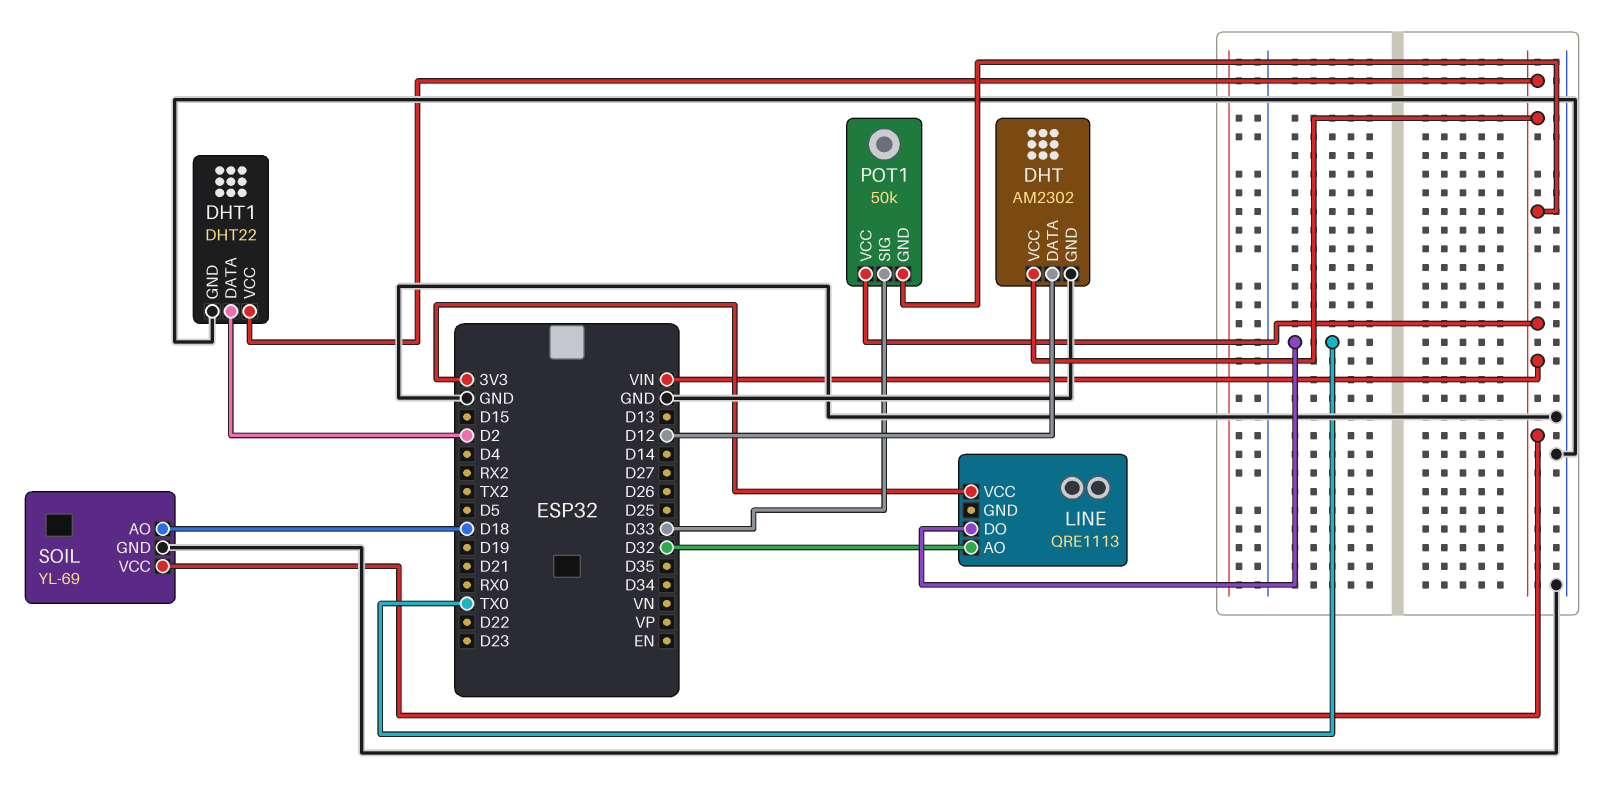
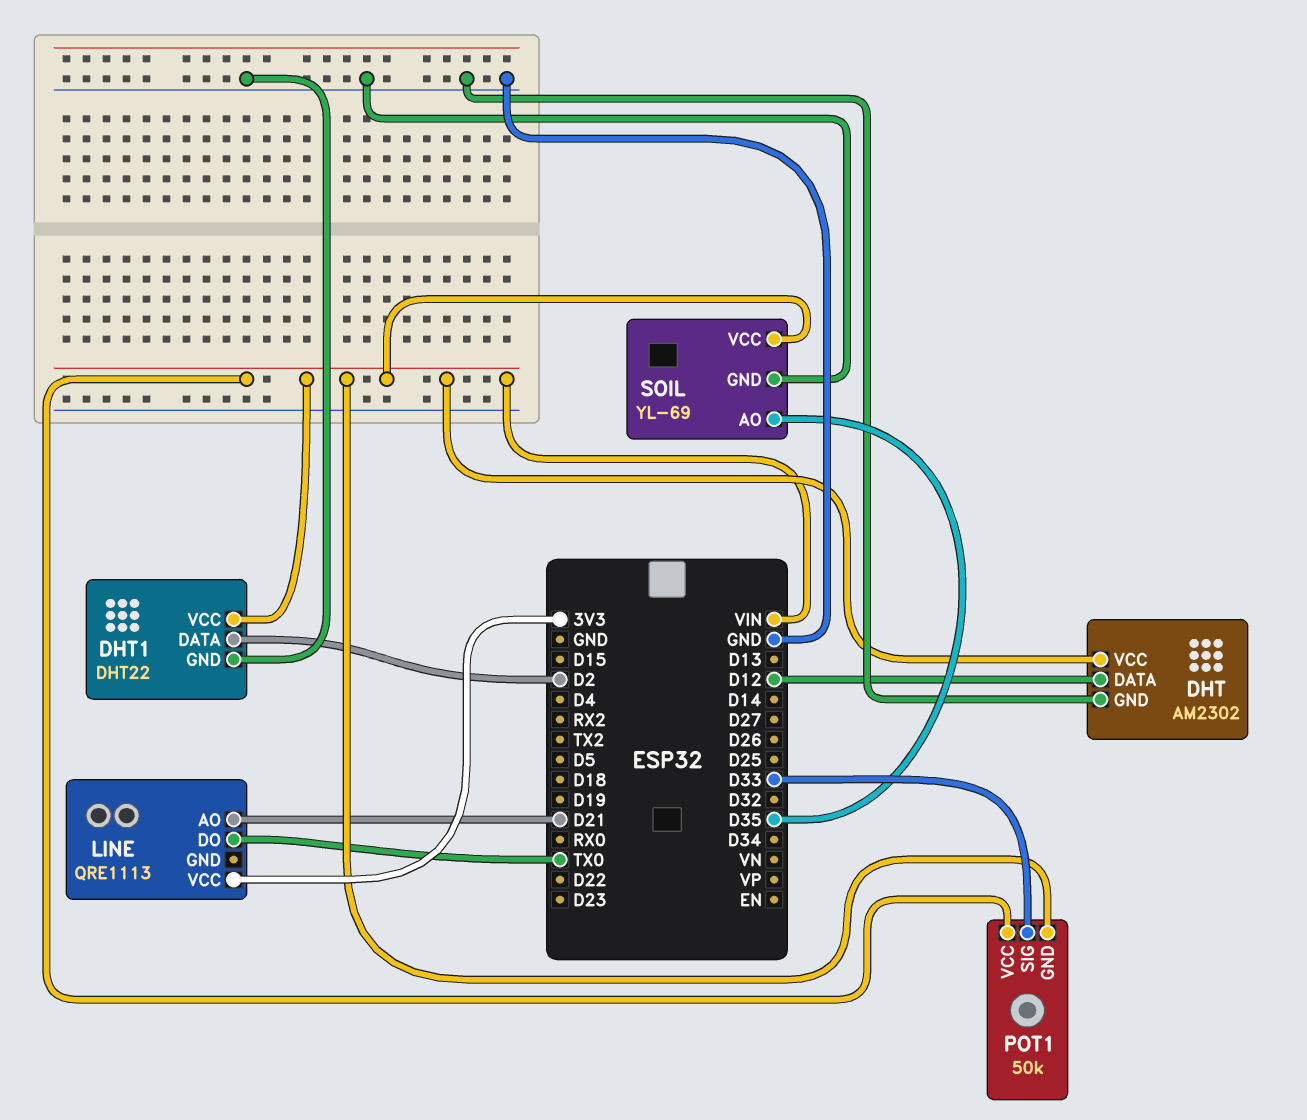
LINE pin AO: D32 -> D21
SOIL pin AO: D18 -> D35

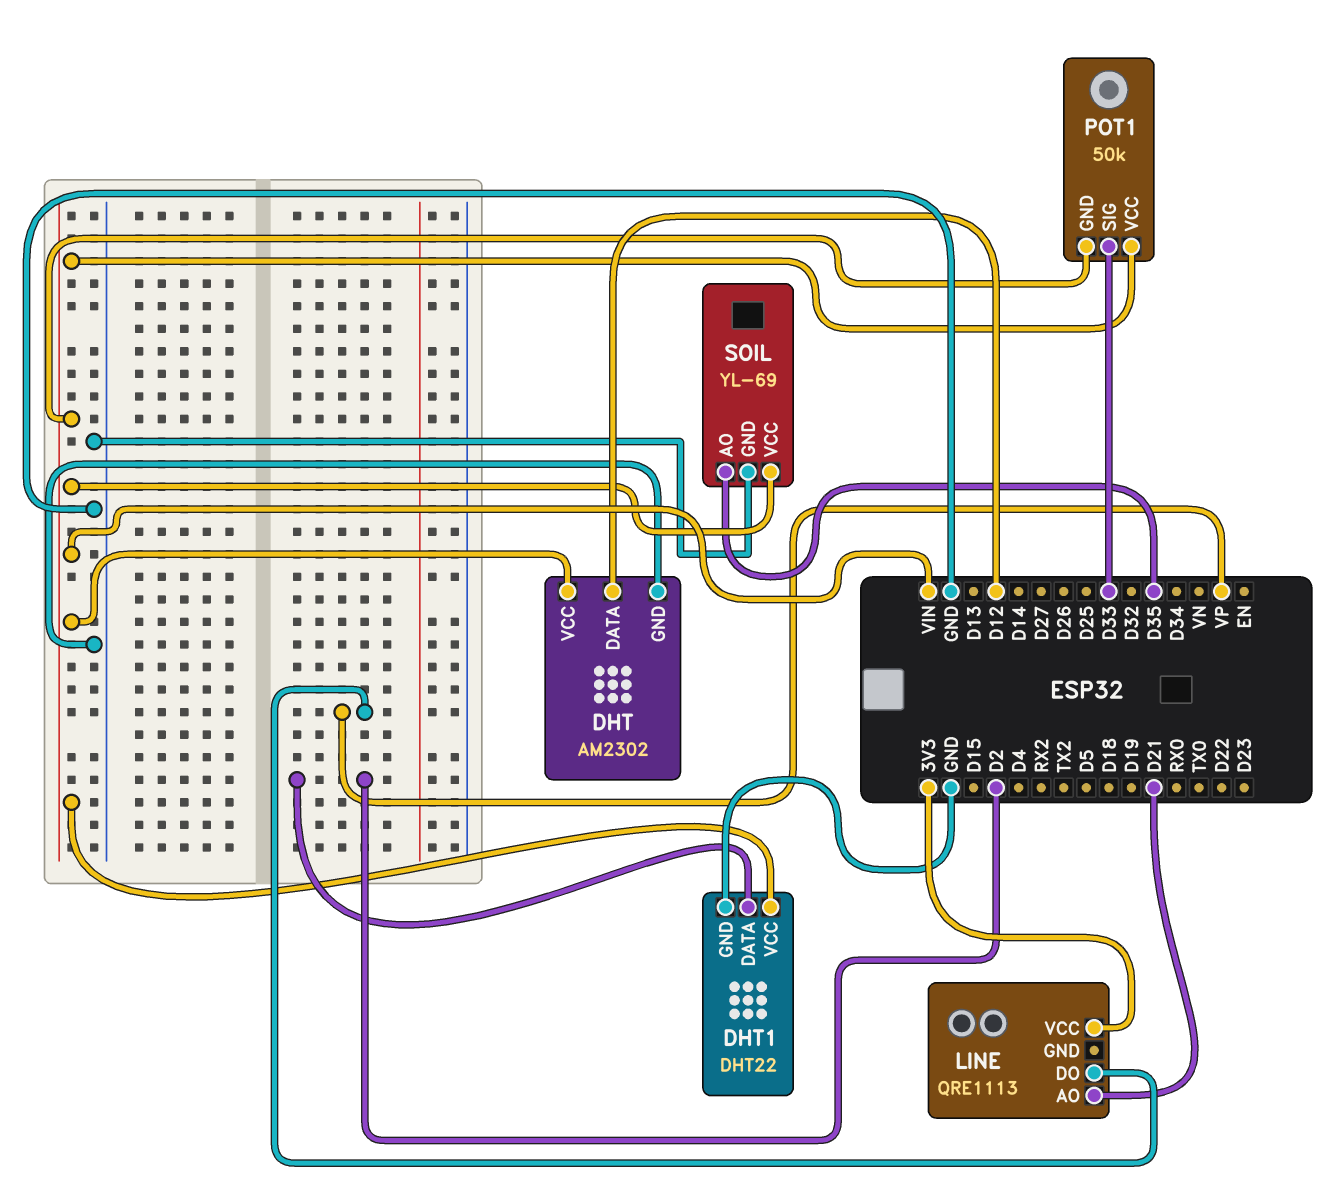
LINE pin DO: TX0 -> VP

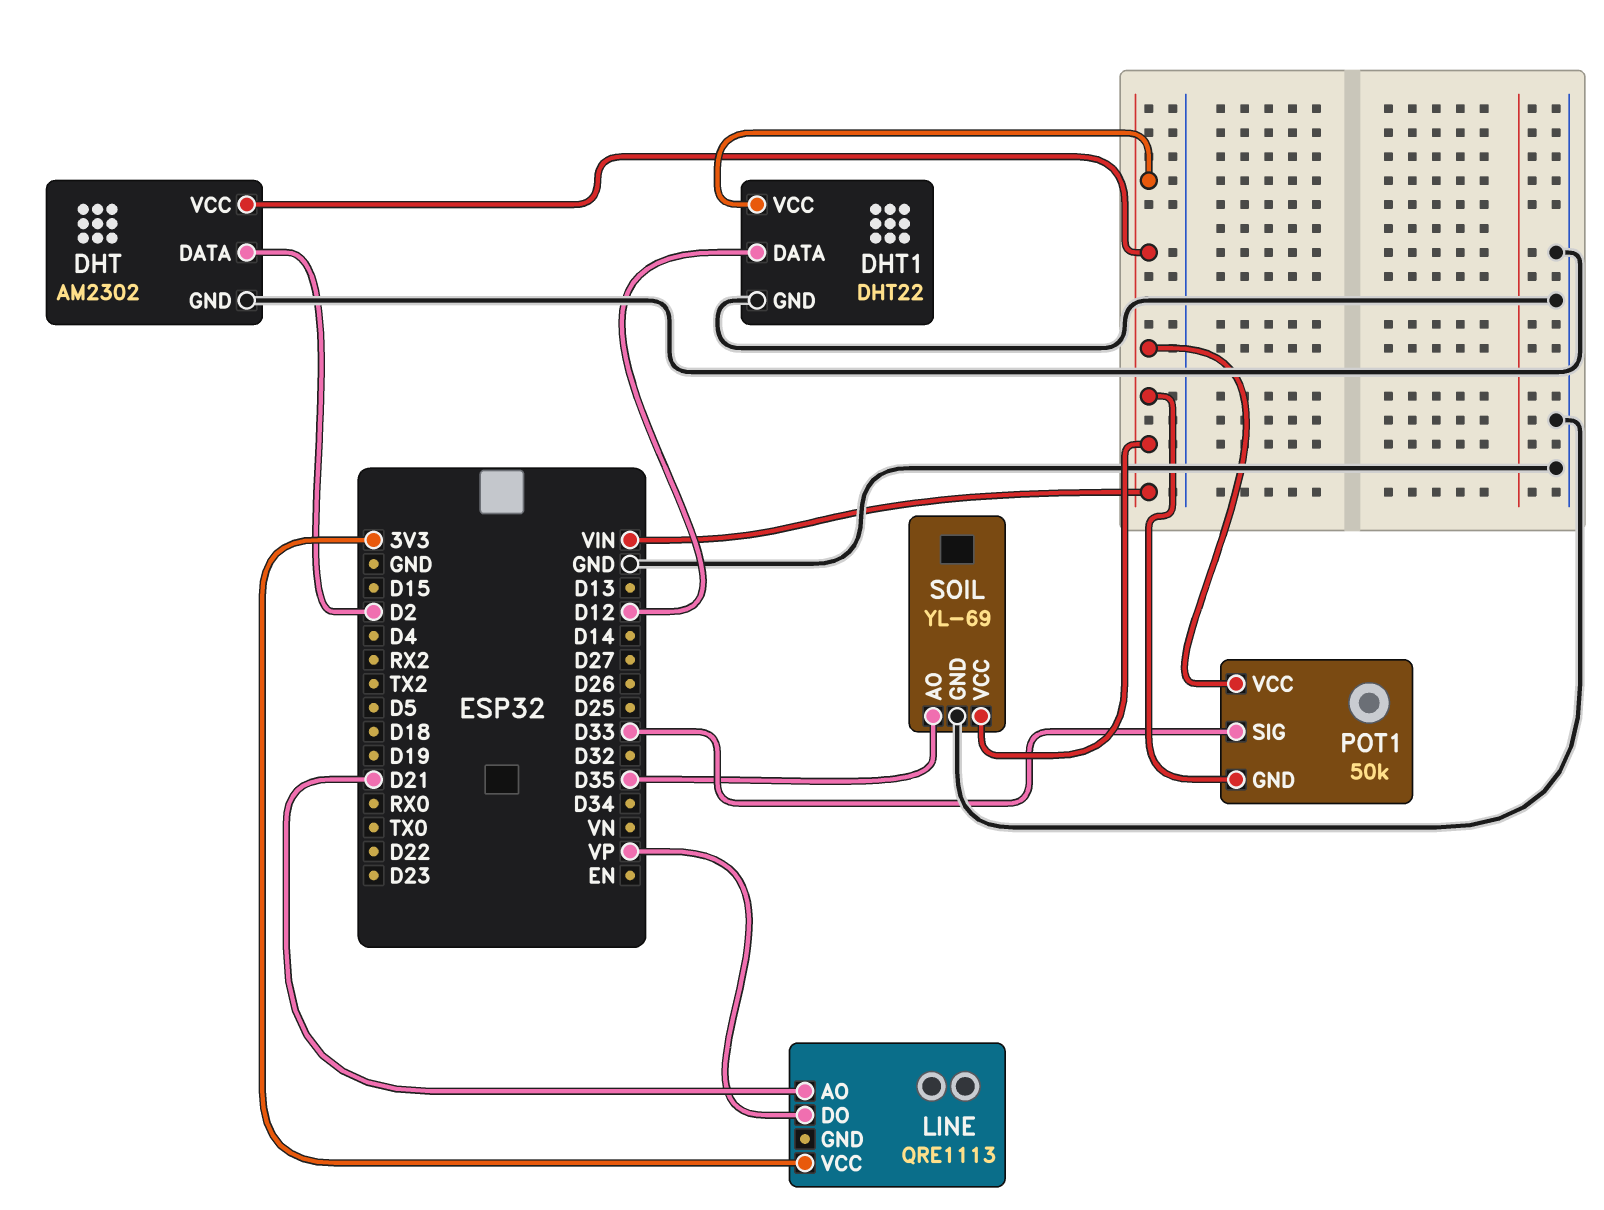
DHT pin DATA: D12 -> D2
DHT1 pin DATA: D2 -> D12

